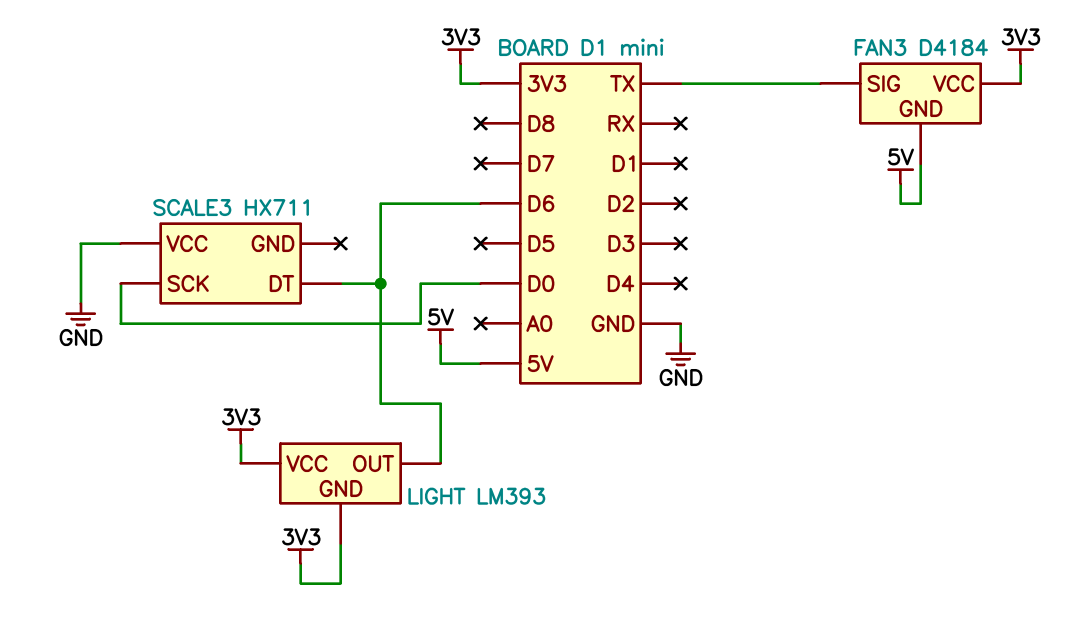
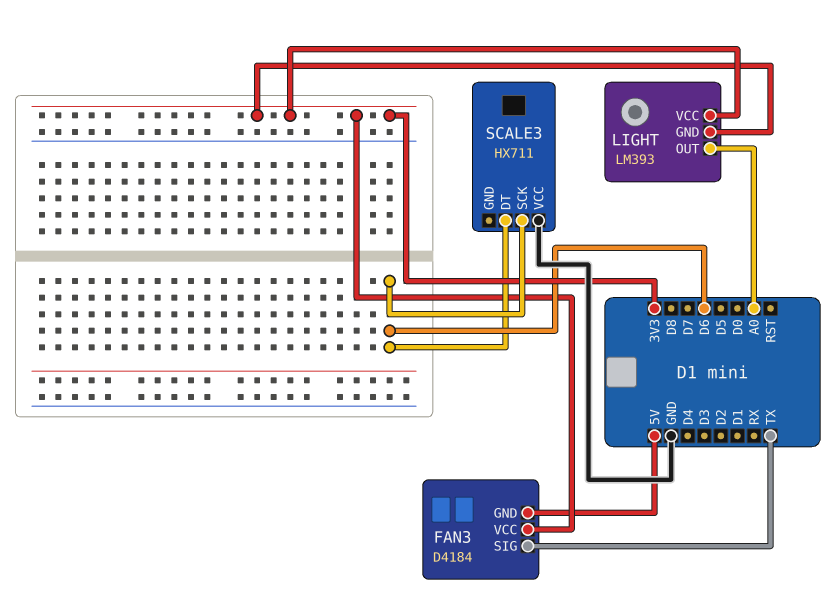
LIGHT pin OUT: D6 -> A0
SCALE3 pin SCK: D0 -> D6

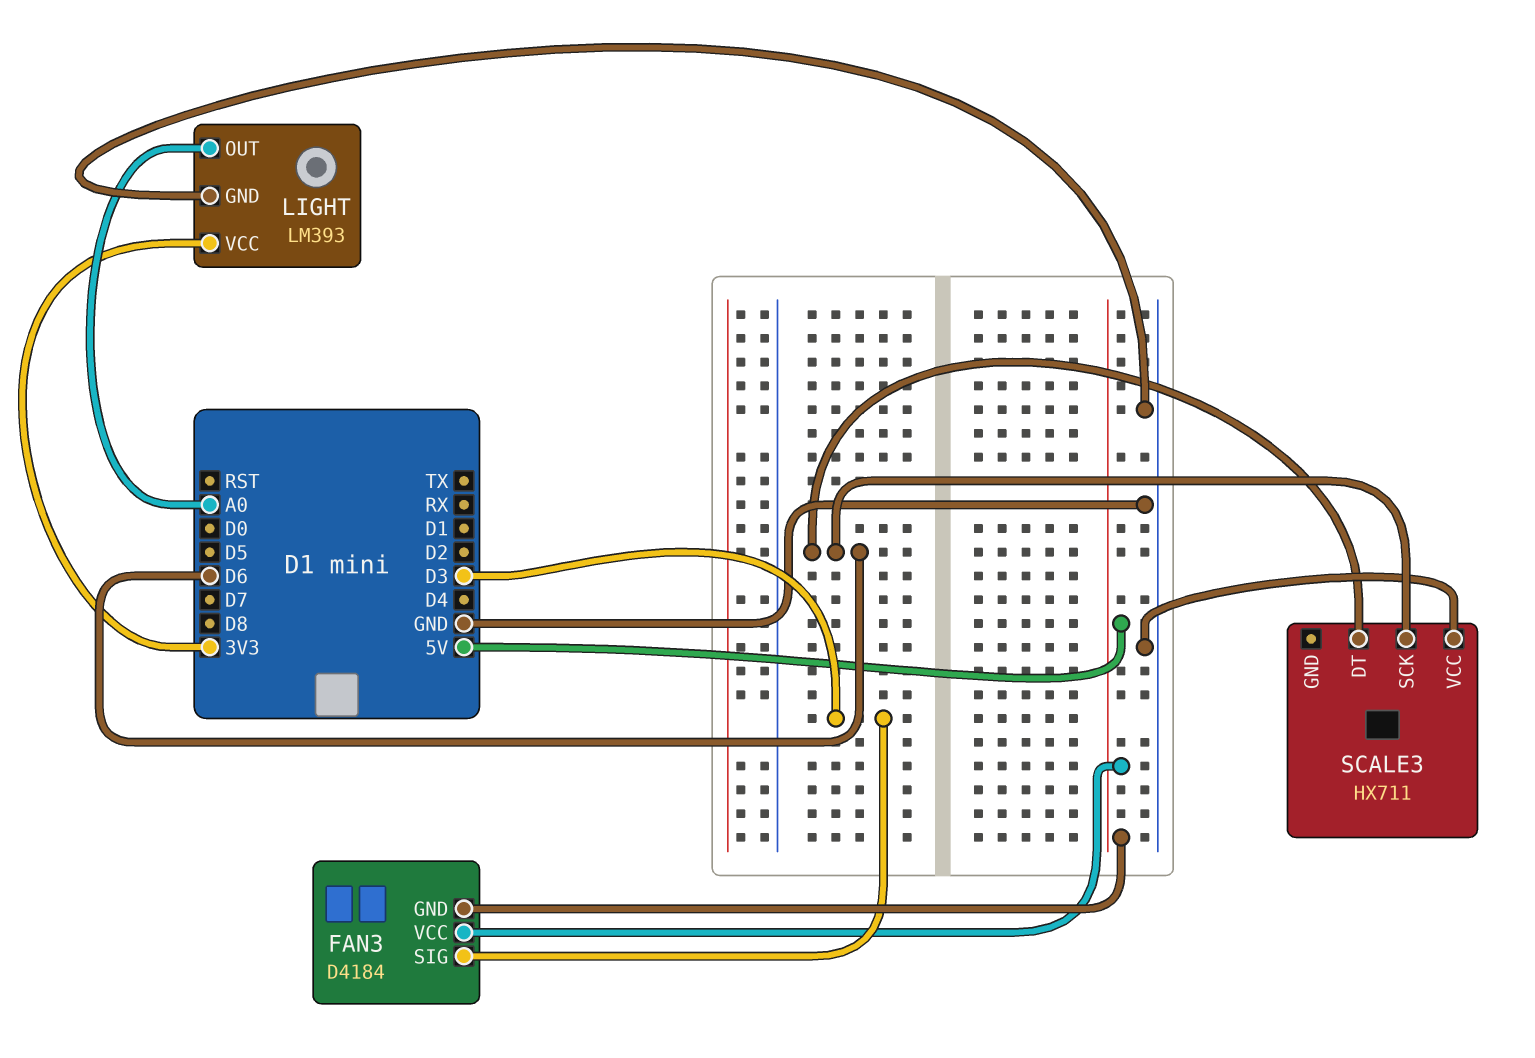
FAN3 pin SIG: TX -> D3
FAN3 pin VCC: 3V3 -> 5V
LIGHT pin GND: 3V3 -> GND

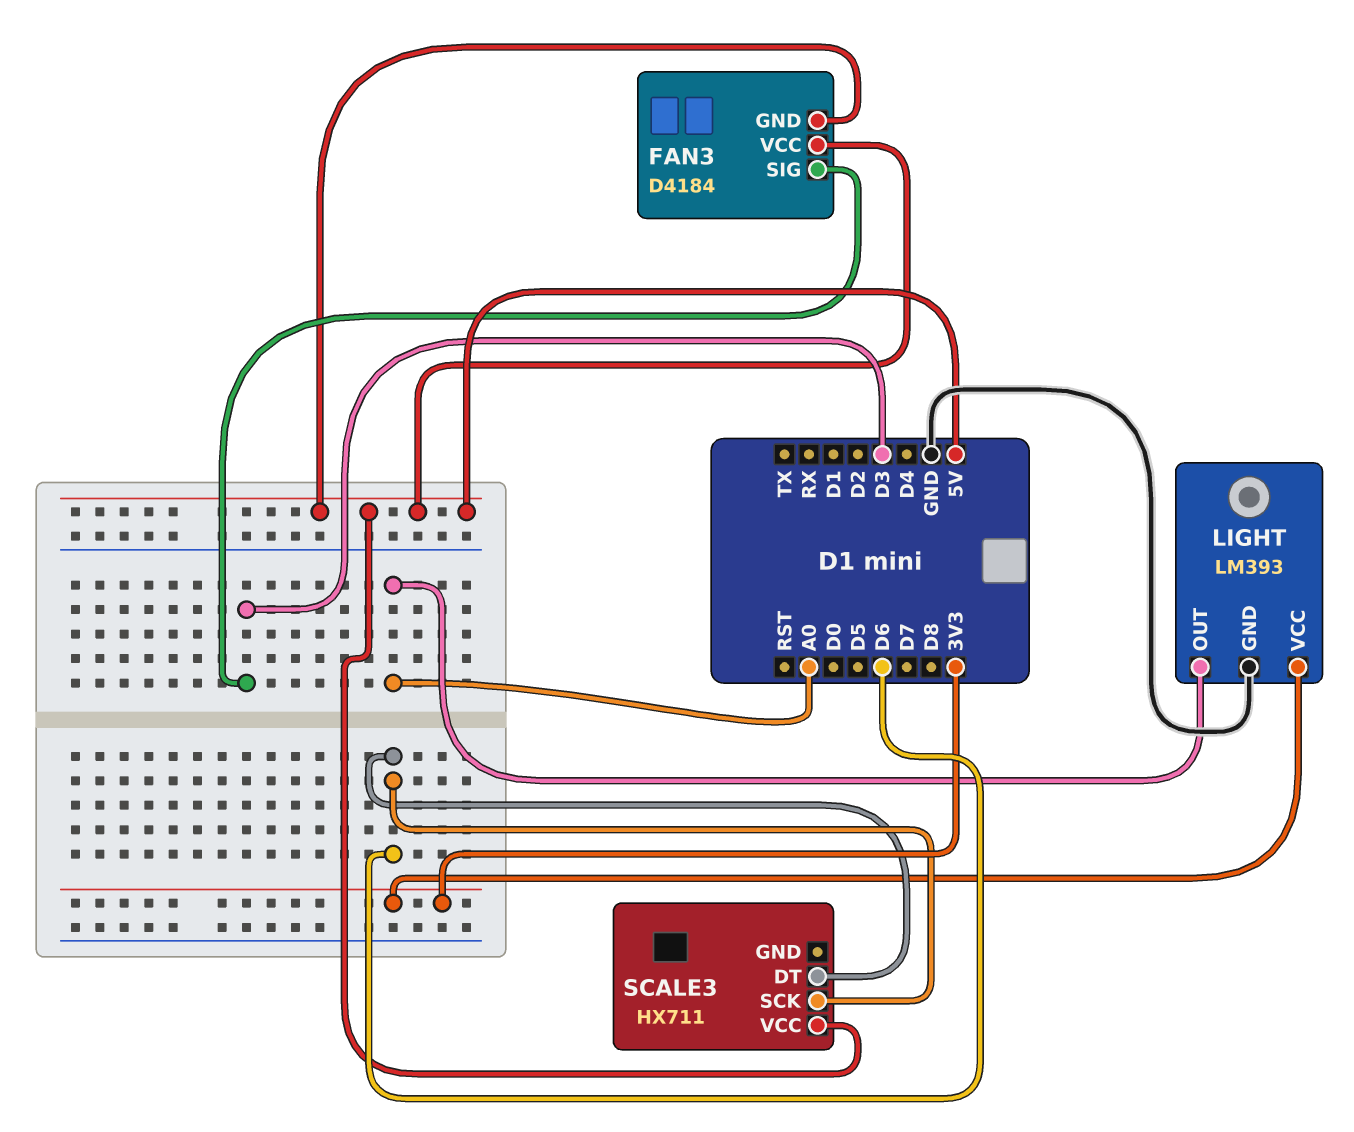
SCALE3 pin VCC: GND -> 5V

